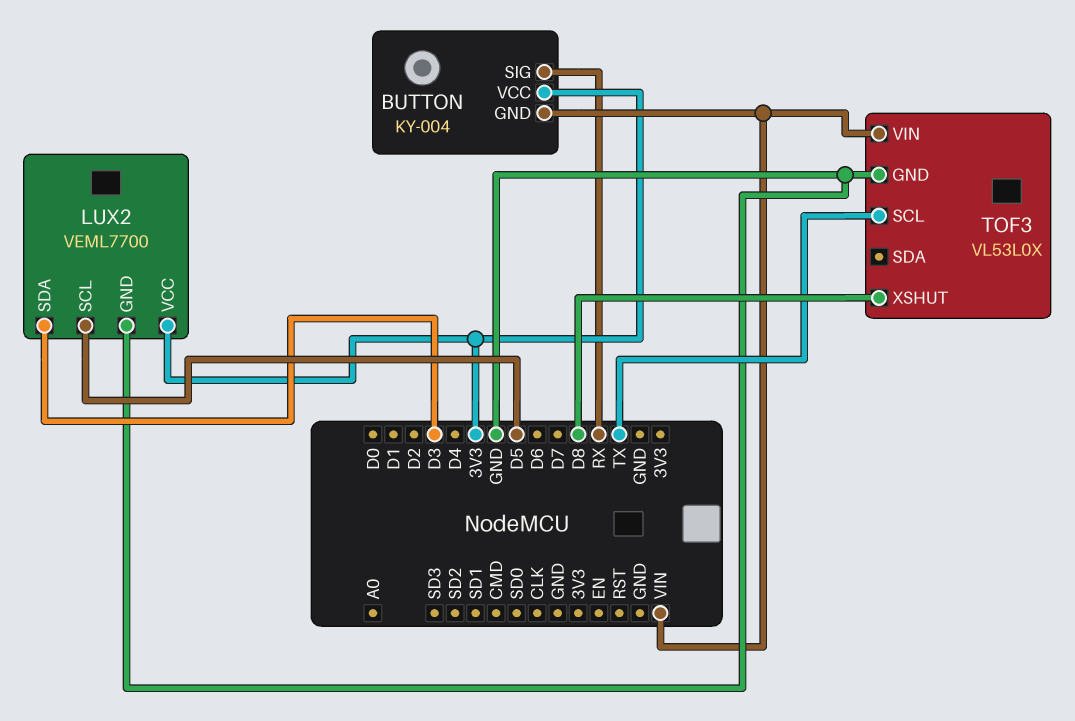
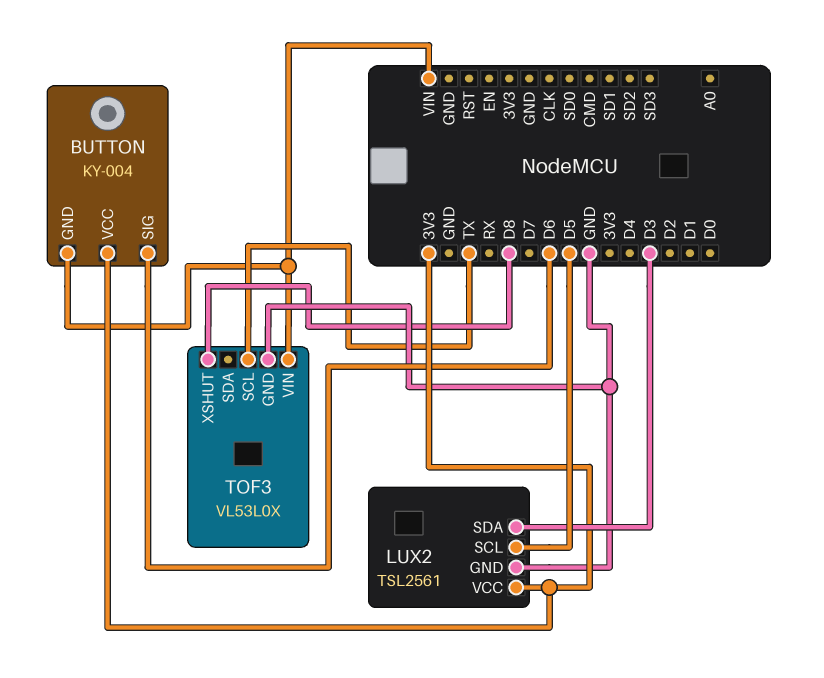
BUTTON pin SIG: RX -> D6
LUX2: VEML7700 -> TSL2561

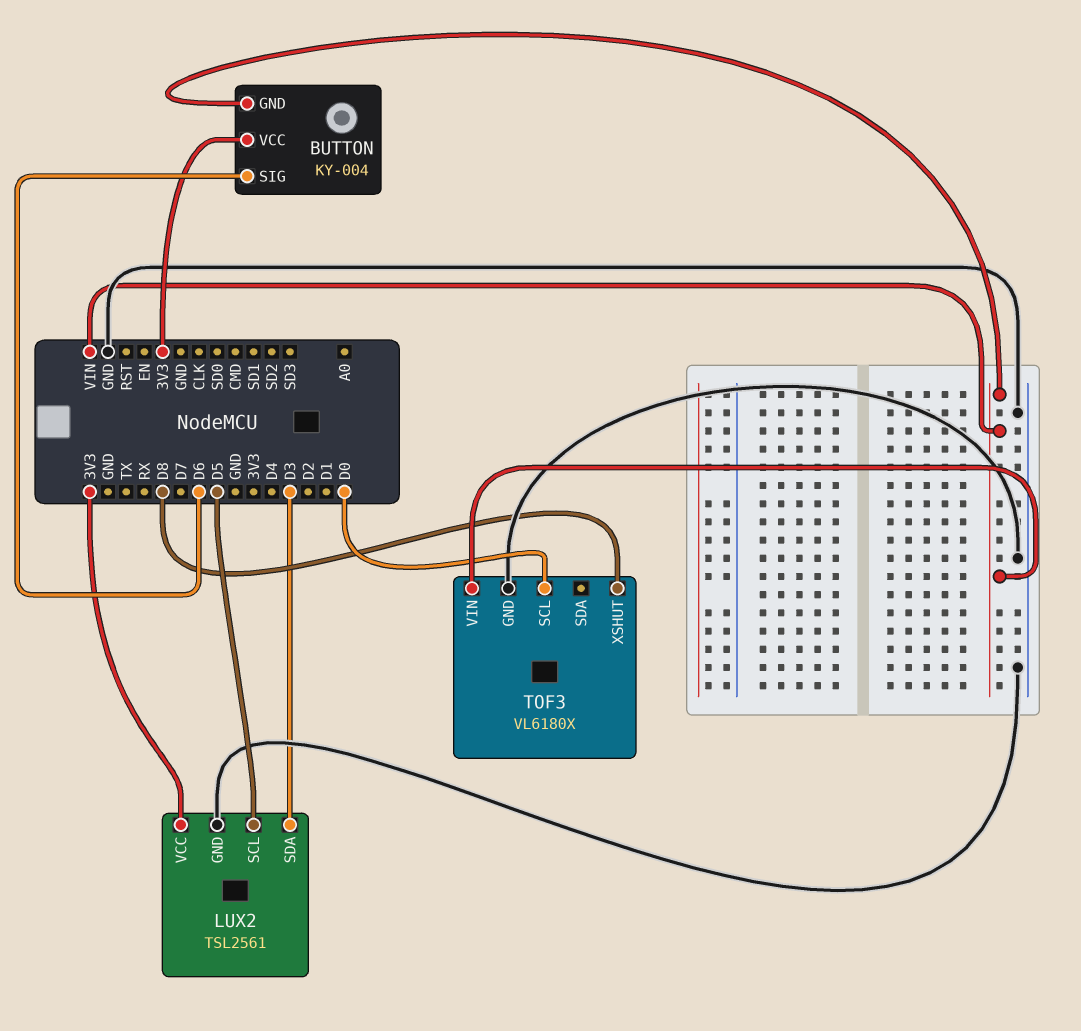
TOF3: VL53L0X -> VL6180X
TOF3 pin SCL: TX -> D0

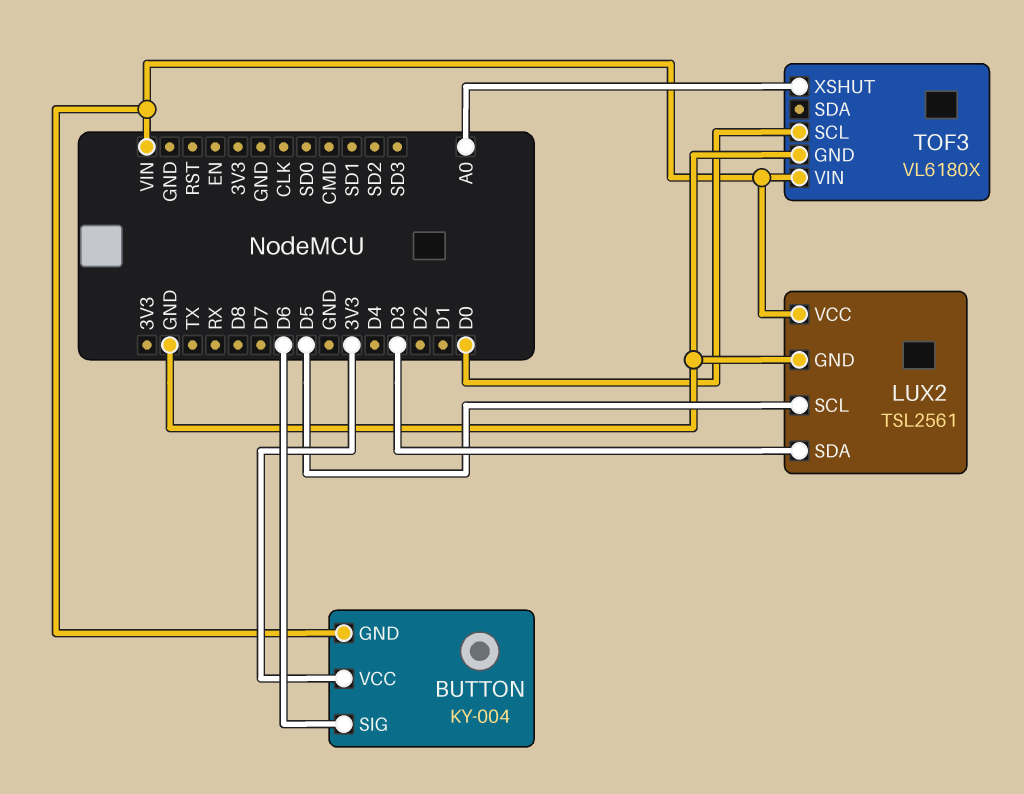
LUX2 pin VCC: 3V3 -> VIN
TOF3 pin XSHUT: D8 -> A0

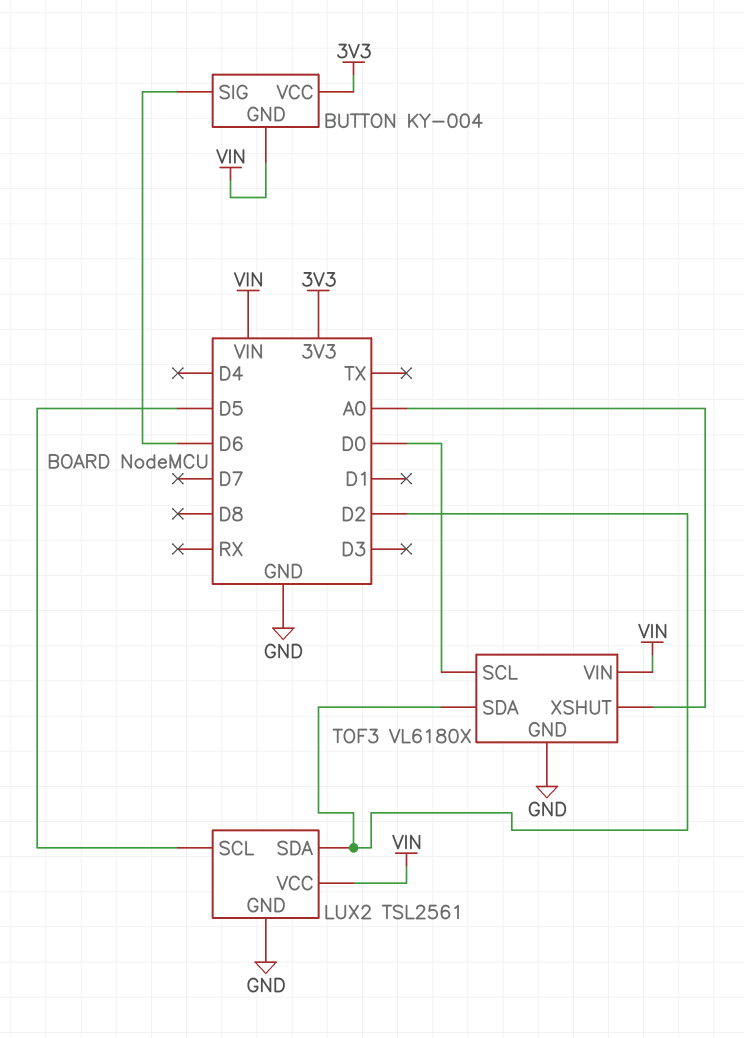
LUX2 pin SDA: D3 -> D2
TOF3 pin SDA: none -> D2

